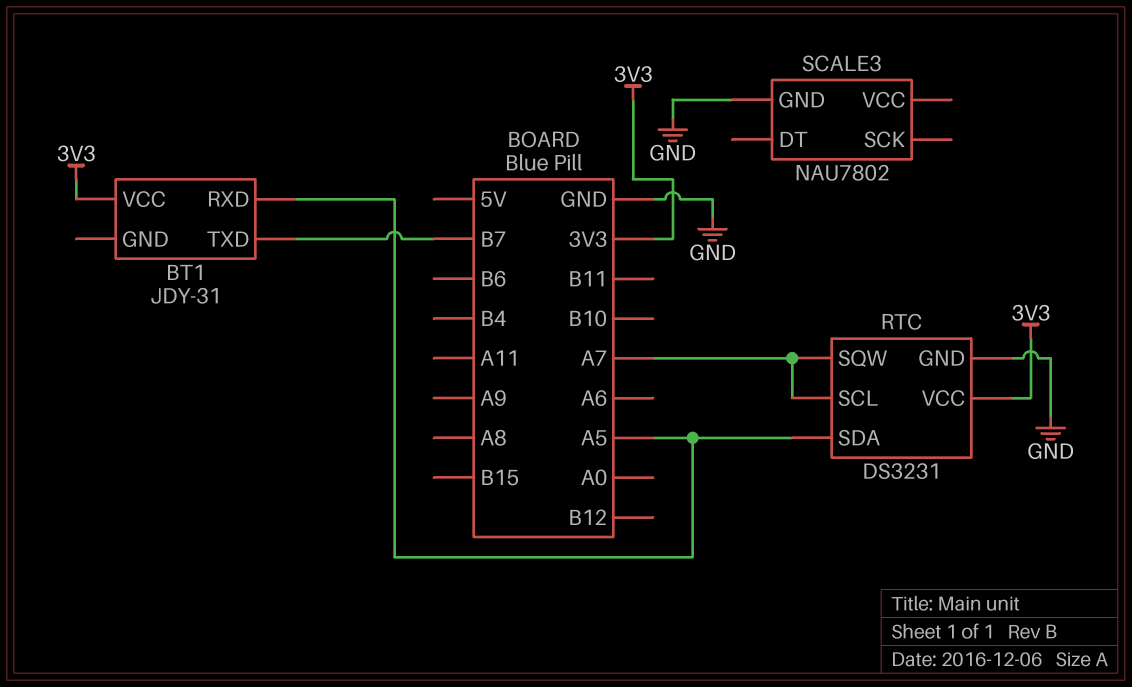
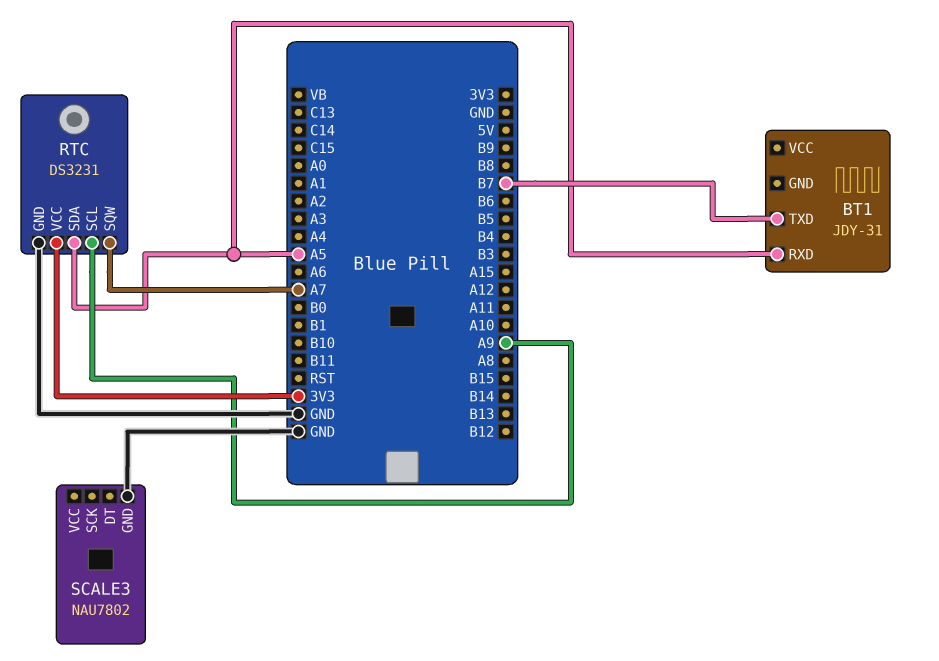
BT1 pin VCC: 3V3 -> none
RTC pin SCL: A7 -> A9

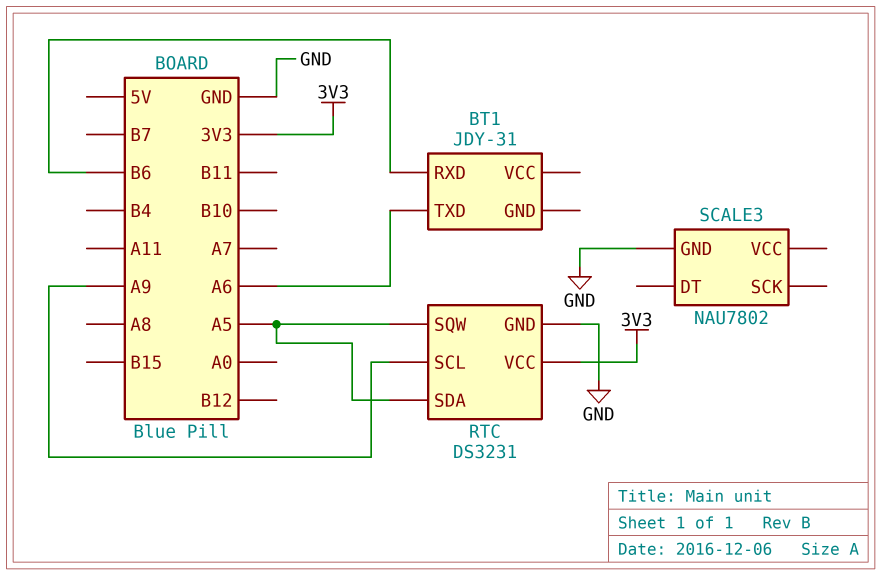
BT1 pin RXD: A5 -> B6
BT1 pin TXD: B7 -> A6
RTC pin SQW: A7 -> A5

